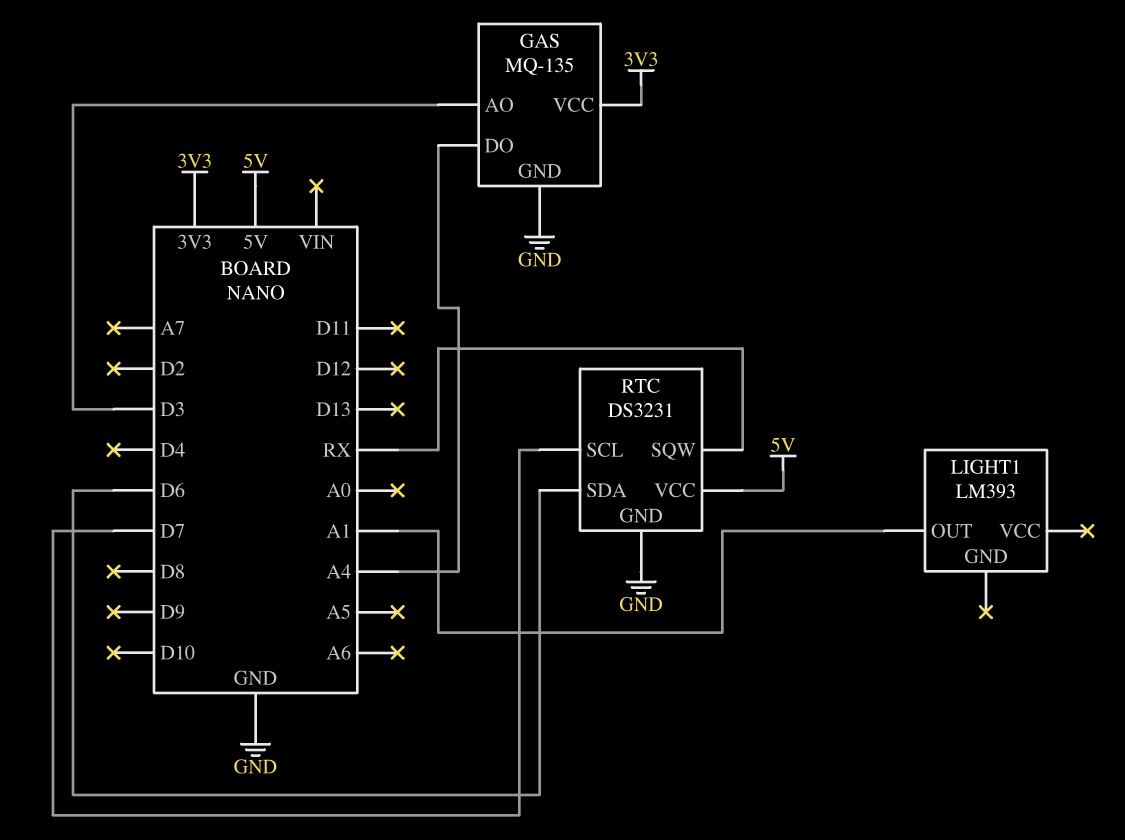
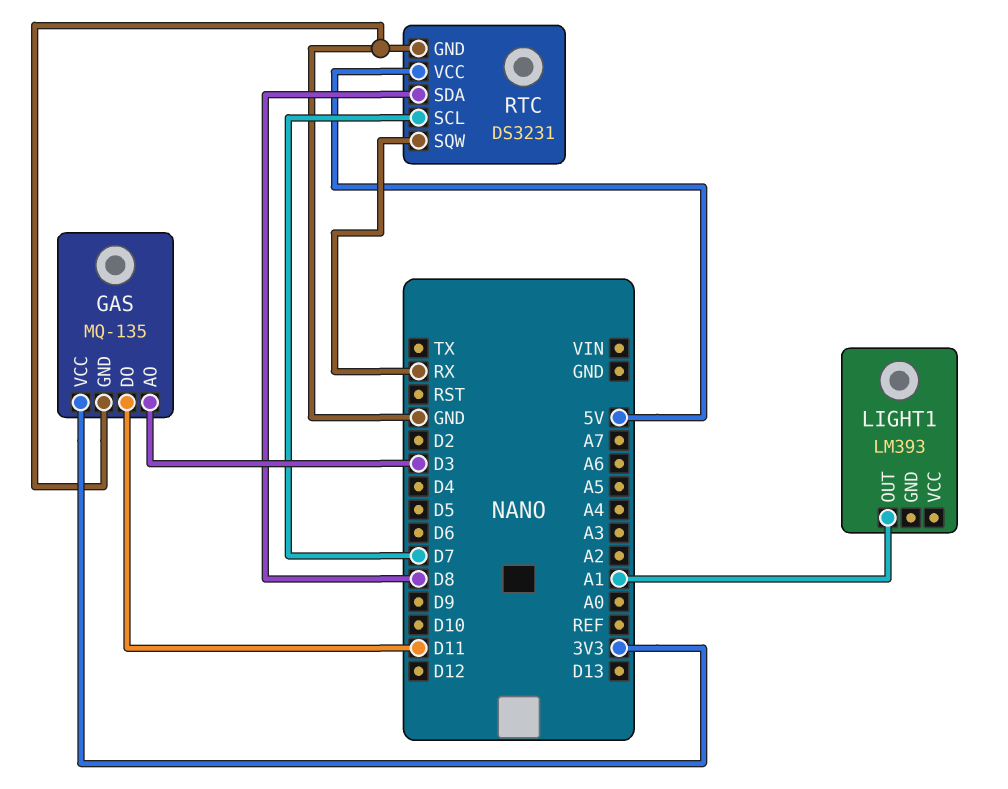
GAS pin DO: A4 -> D11
RTC pin SDA: D6 -> D8

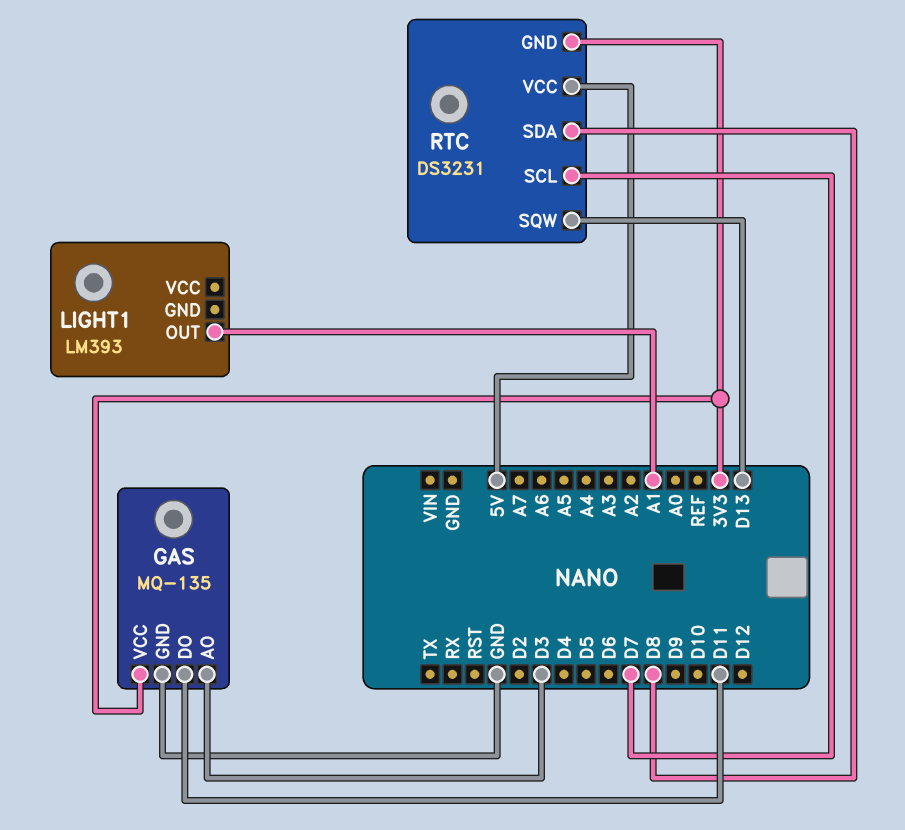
RTC pin GND: GND -> 3V3
RTC pin SQW: RX -> D13

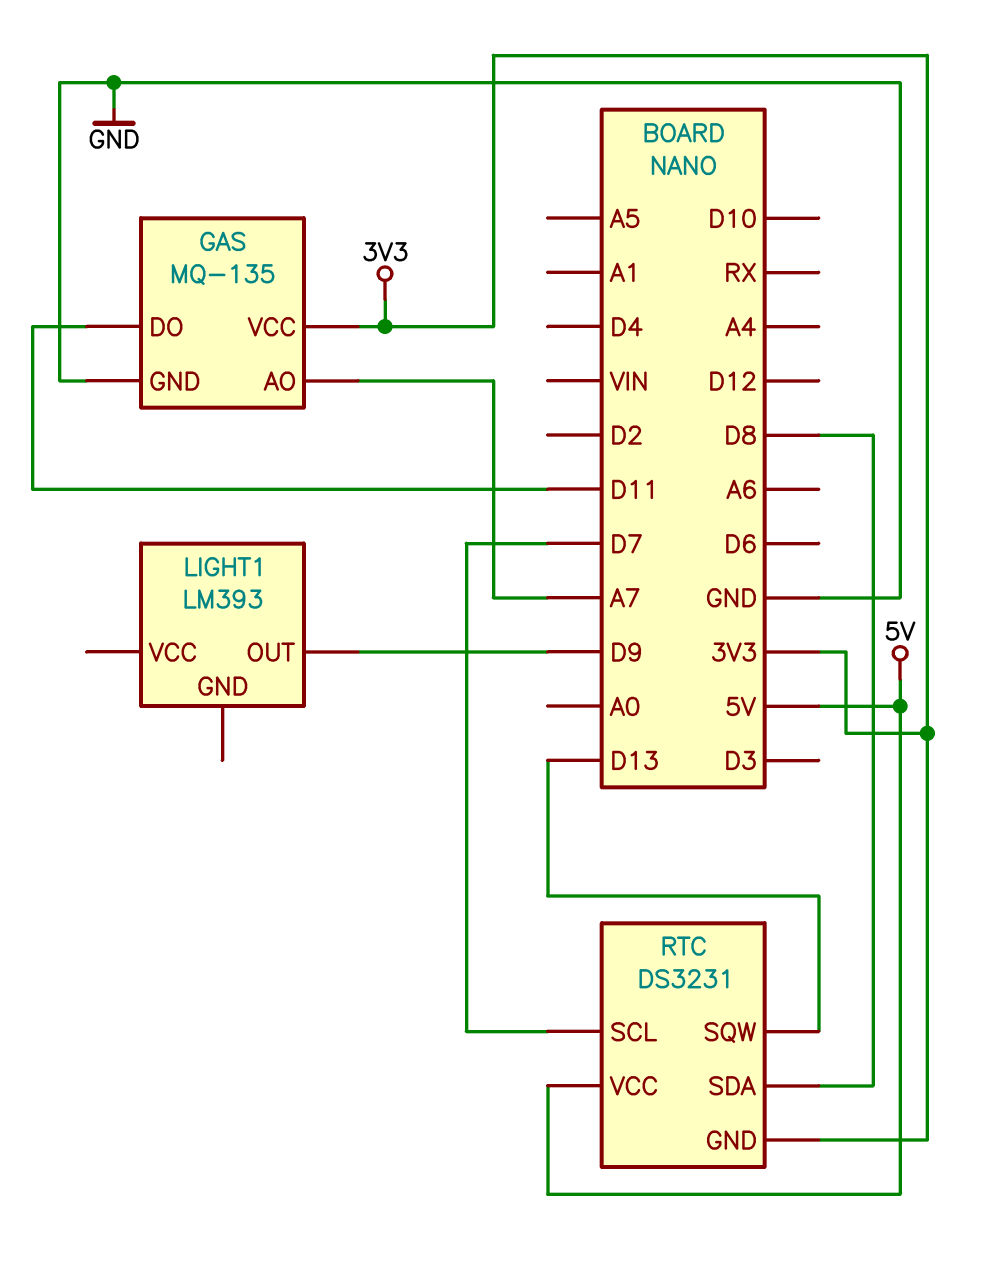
GAS pin AO: D3 -> A7
LIGHT1 pin OUT: A1 -> D9

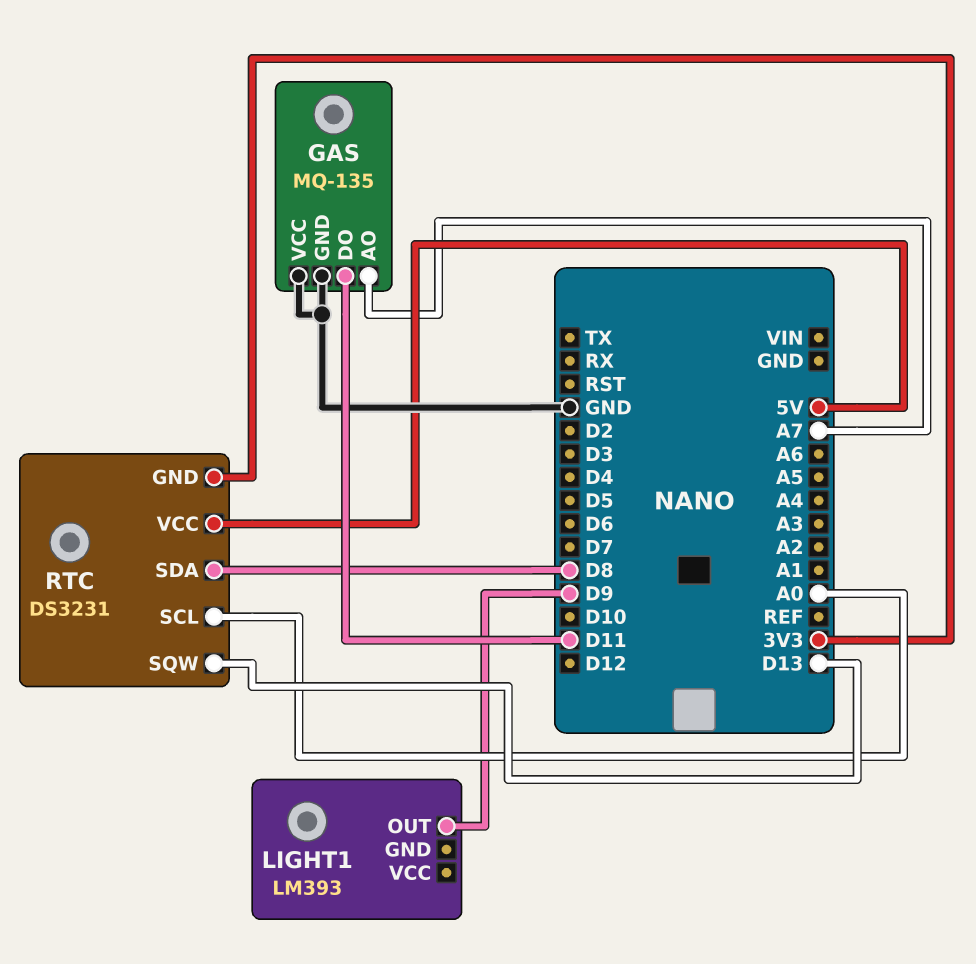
GAS pin VCC: 3V3 -> GND
RTC pin SCL: D7 -> A0

